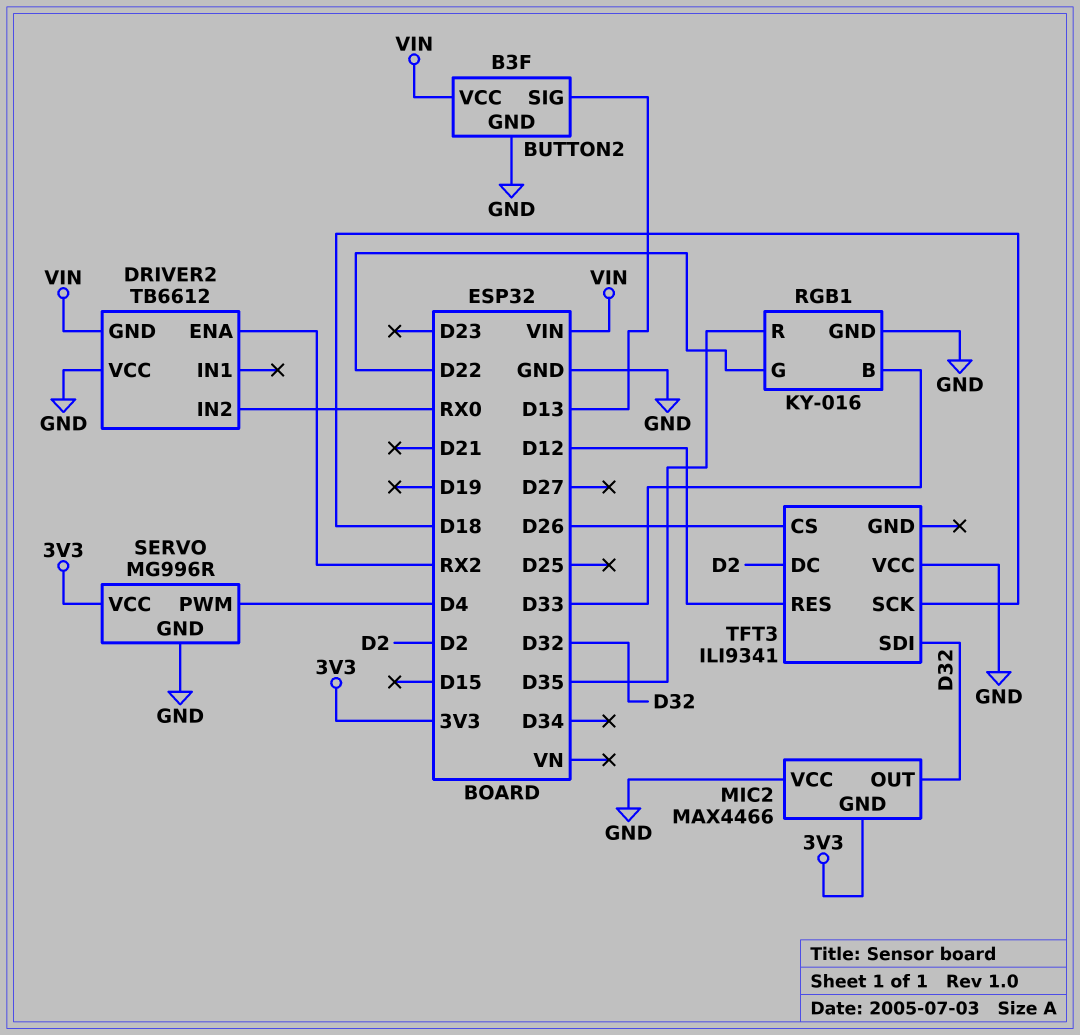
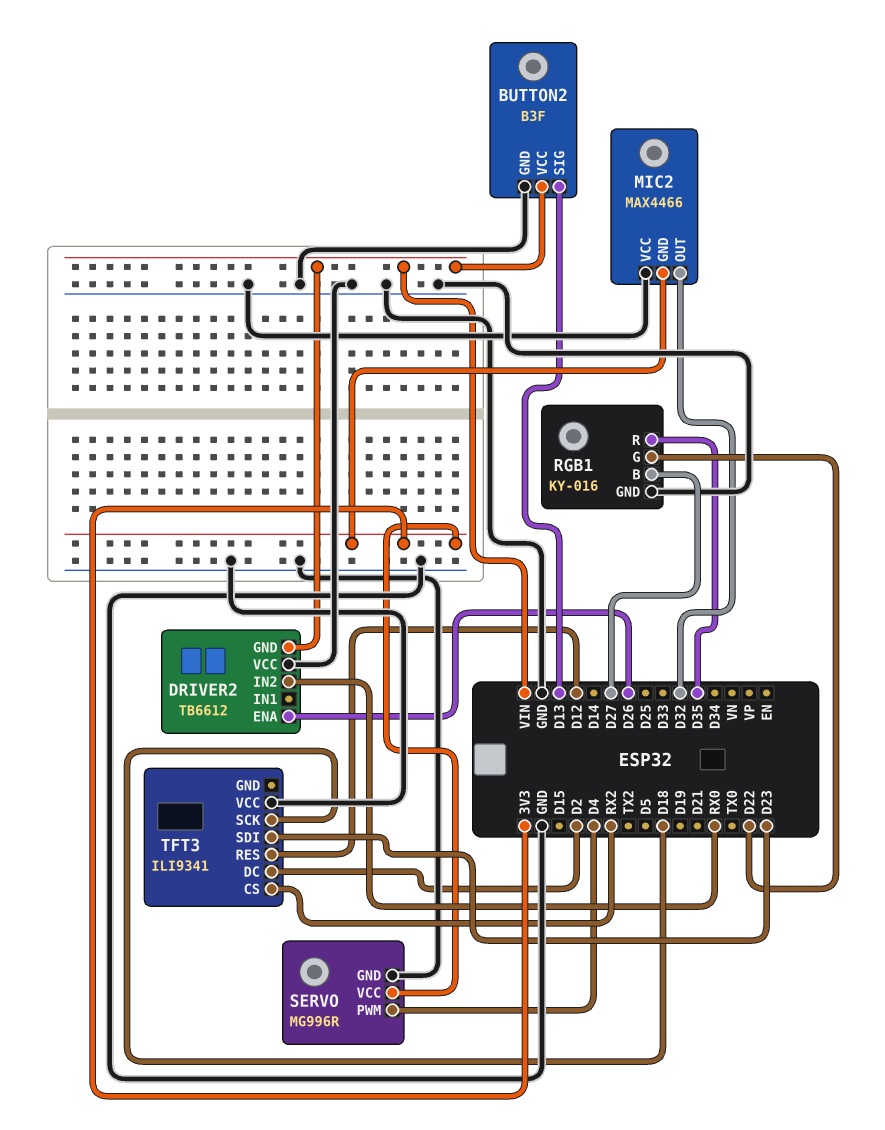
DRIVER2 pin ENA: RX2 -> D26
RGB1 pin B: D33 -> D27
TFT3 pin CS: D26 -> RX2
TFT3 pin SDI: D32 -> D23

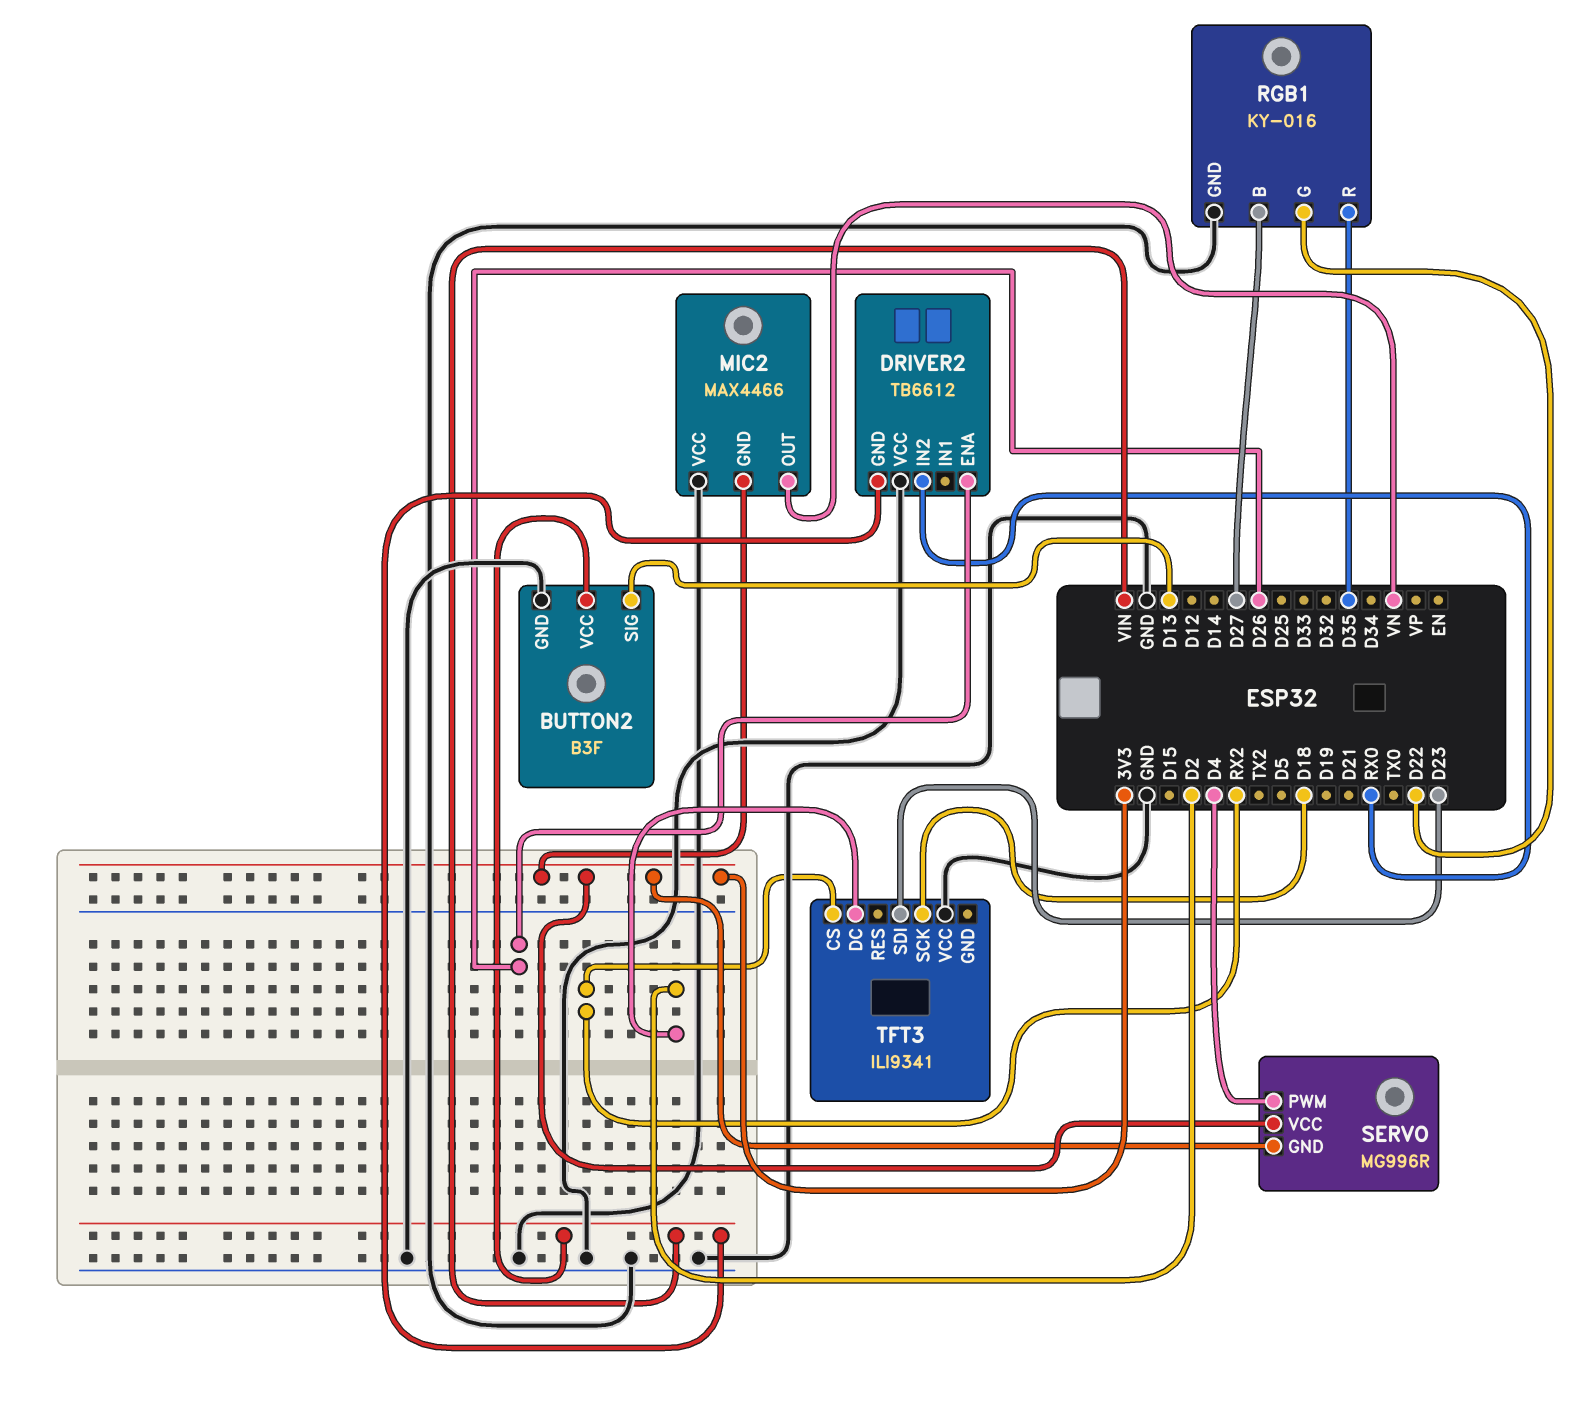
MIC2 pin OUT: D32 -> VN
SERVO pin GND: GND -> 3V3
TFT3 pin RES: D12 -> none

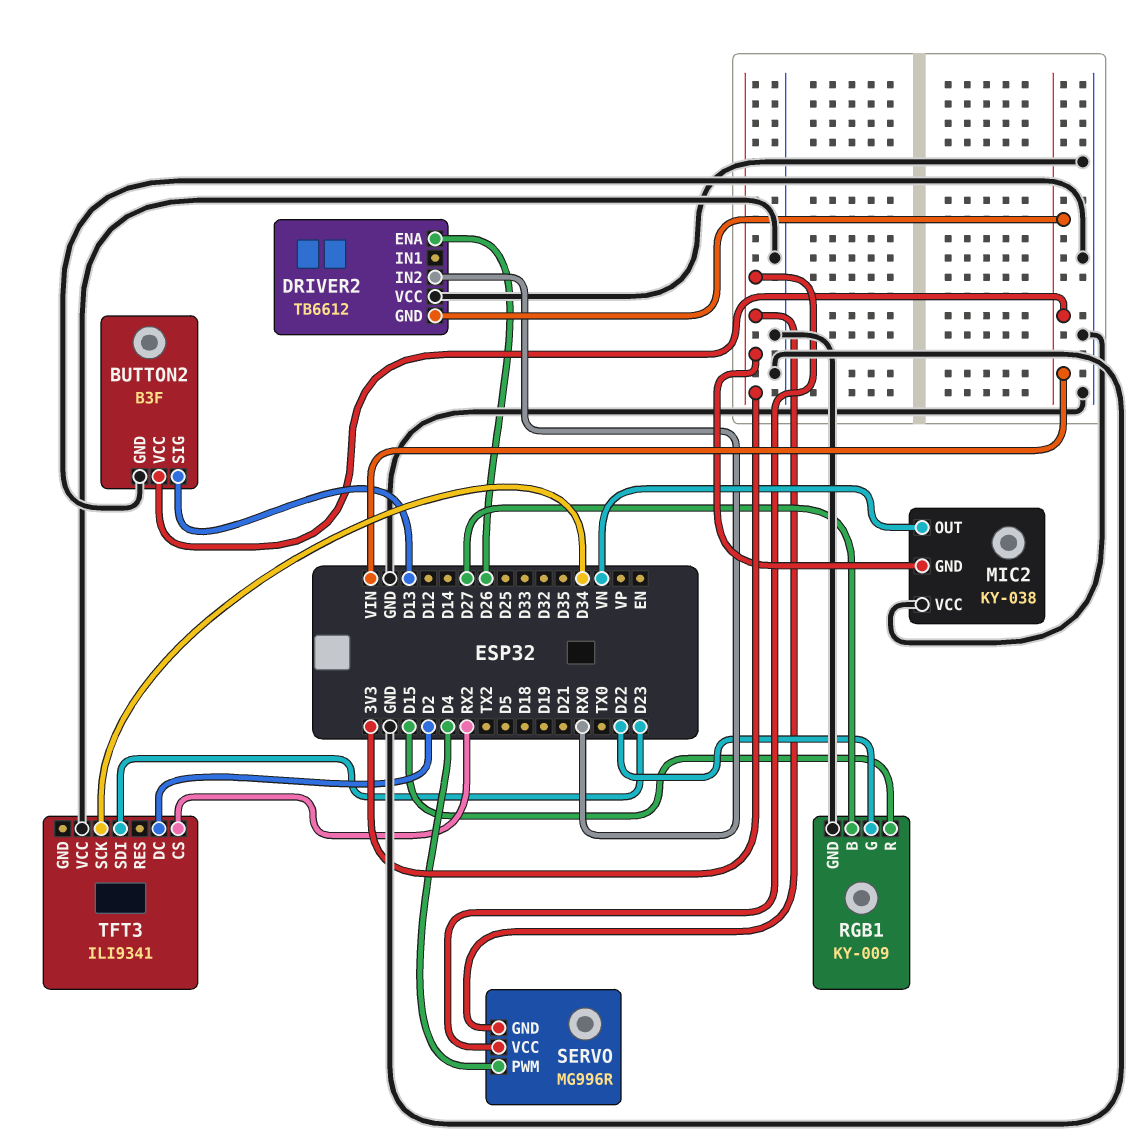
MIC2: MAX4466 -> KY-038
RGB1: KY-016 -> KY-009
RGB1 pin R: D35 -> D15
TFT3 pin SCK: D18 -> D34

